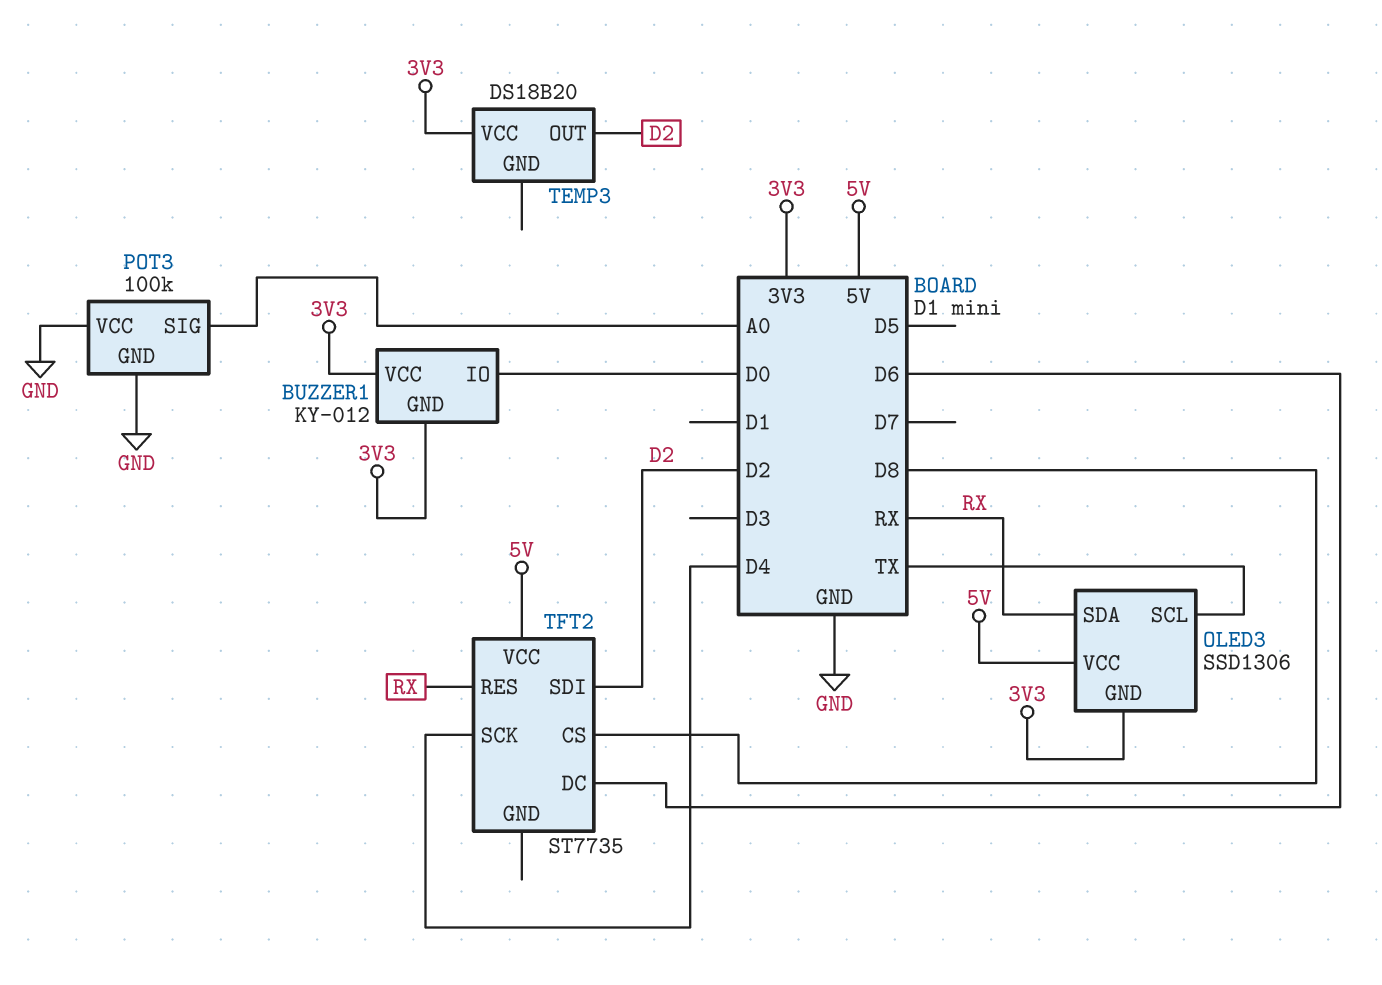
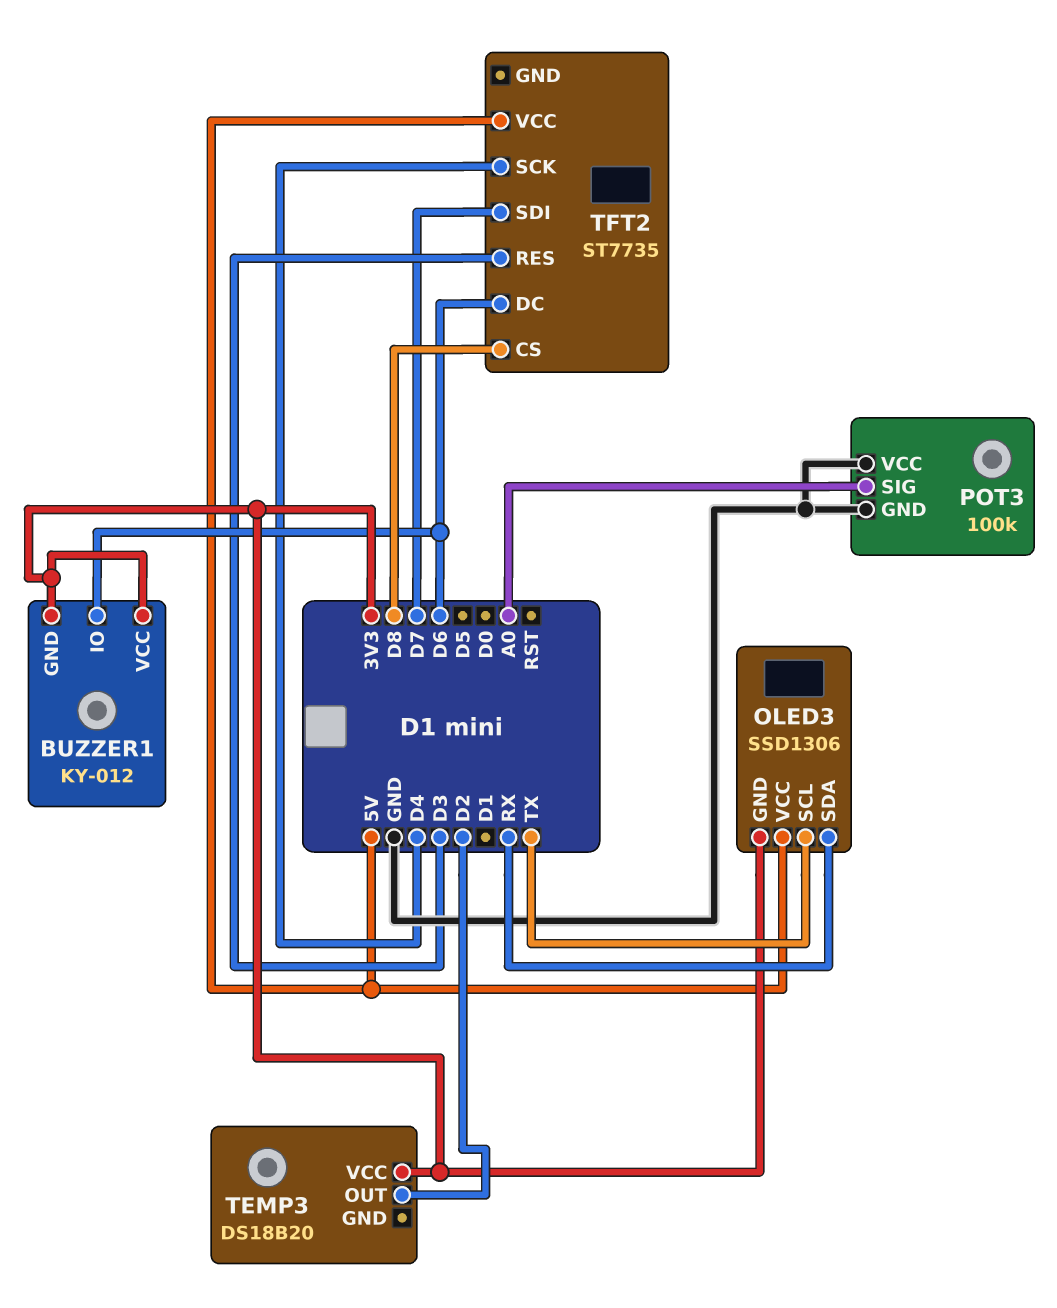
BUZZER1 pin IO: D0 -> D6
TFT2 pin RES: RX -> D3
TFT2 pin SDI: D2 -> D7

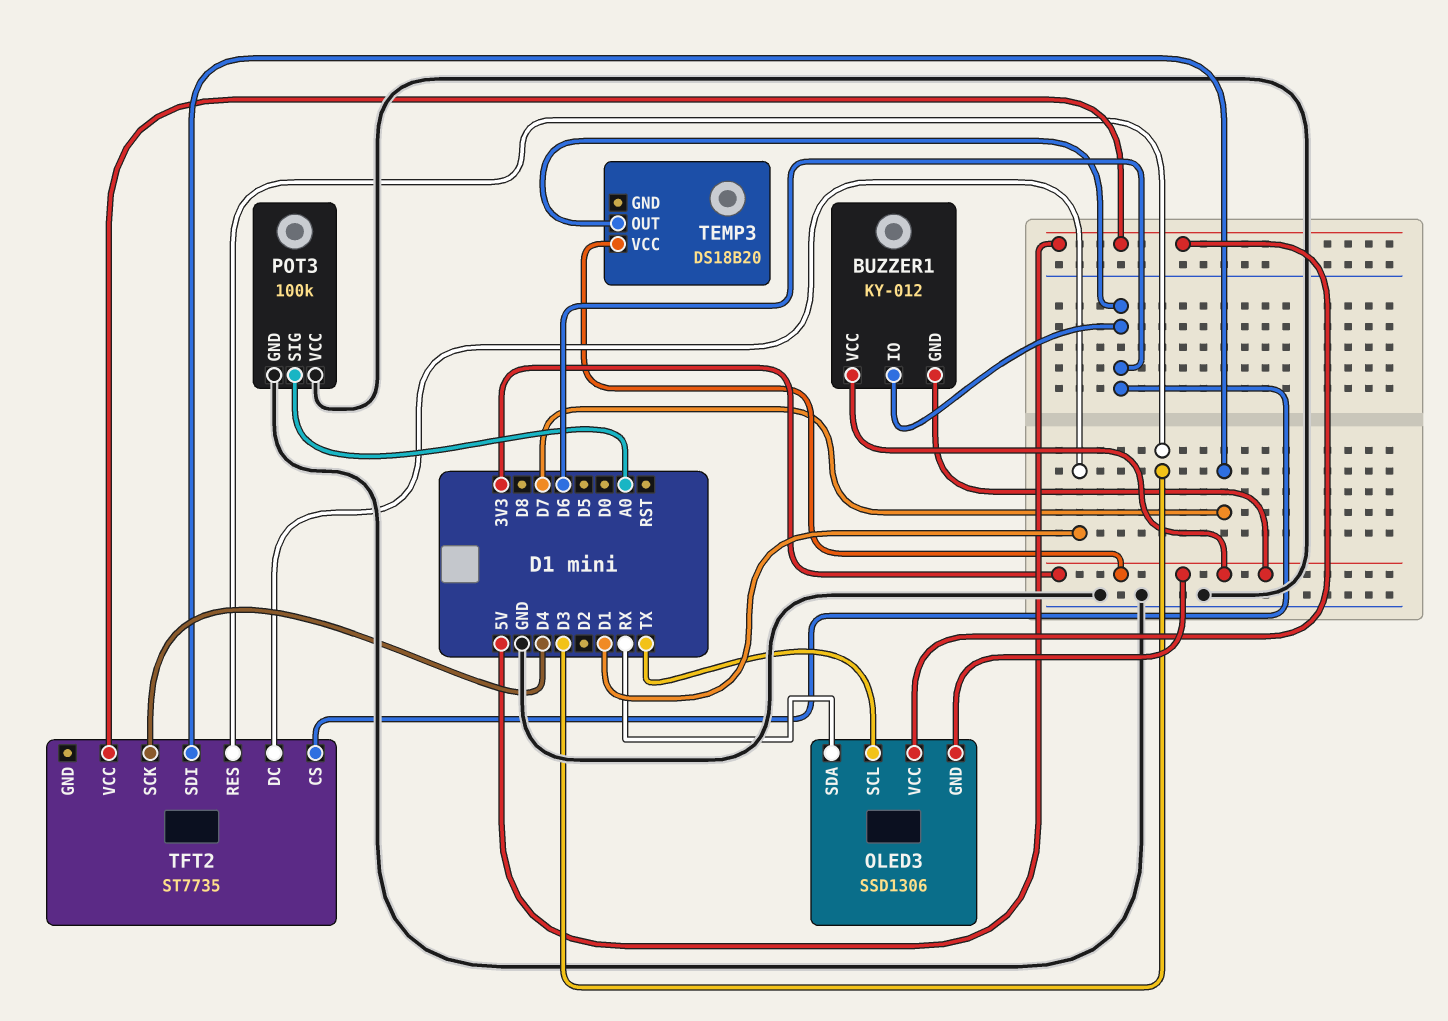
TEMP3 pin OUT: D2 -> D6
TFT2 pin CS: D8 -> D6
TFT2 pin DC: D6 -> D1

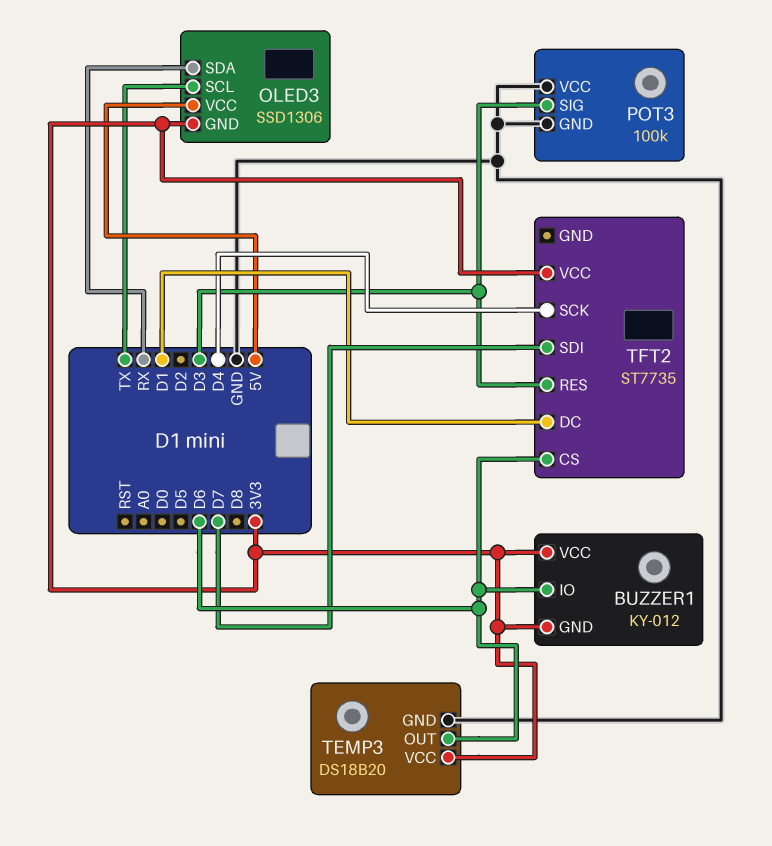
POT3 pin SIG: A0 -> D3
TEMP3 pin GND: none -> GND
TFT2 pin VCC: 5V -> 3V3

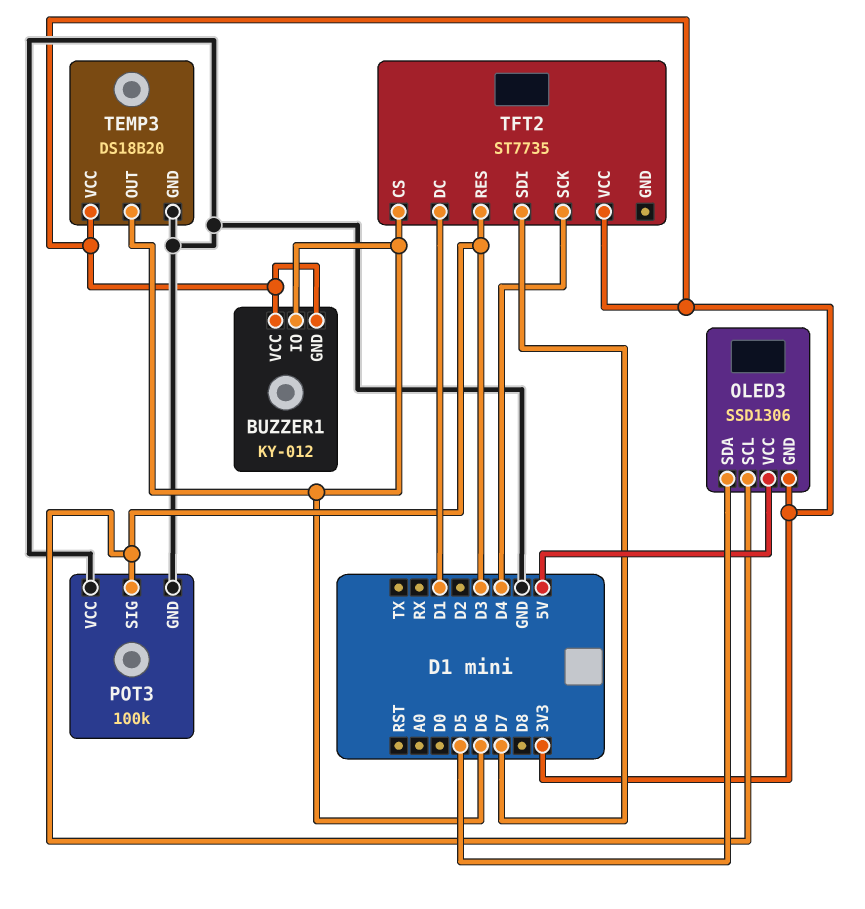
OLED3 pin SCL: TX -> D3
OLED3 pin SDA: RX -> D5

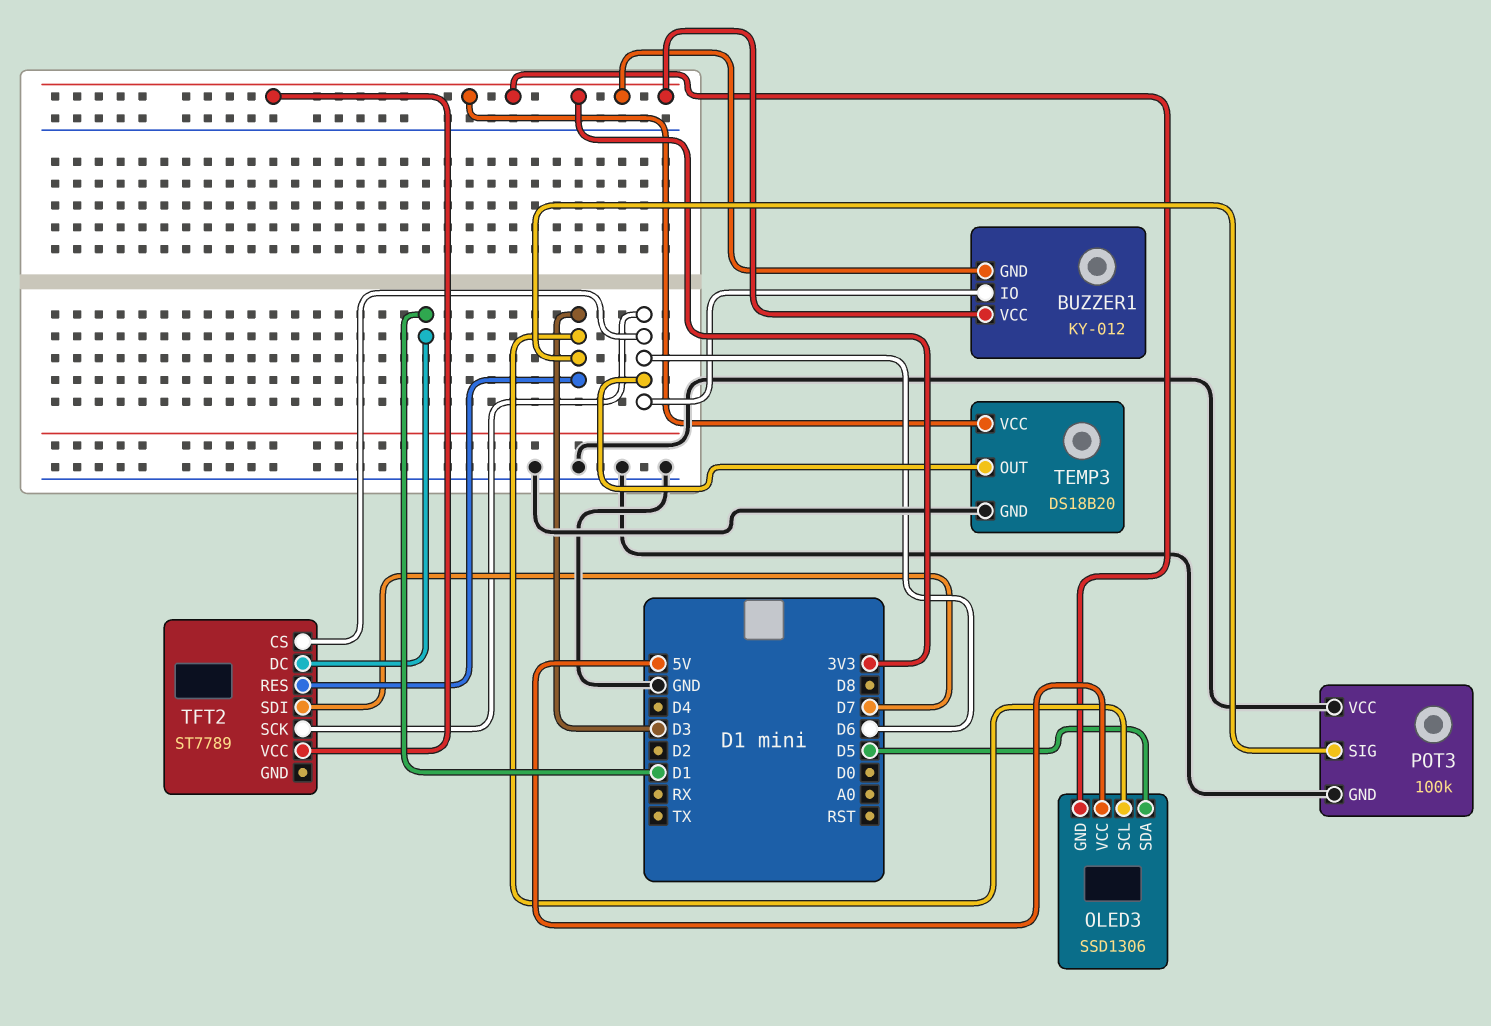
TFT2: ST7735 -> ST7789
TFT2 pin SCK: D4 -> D6

